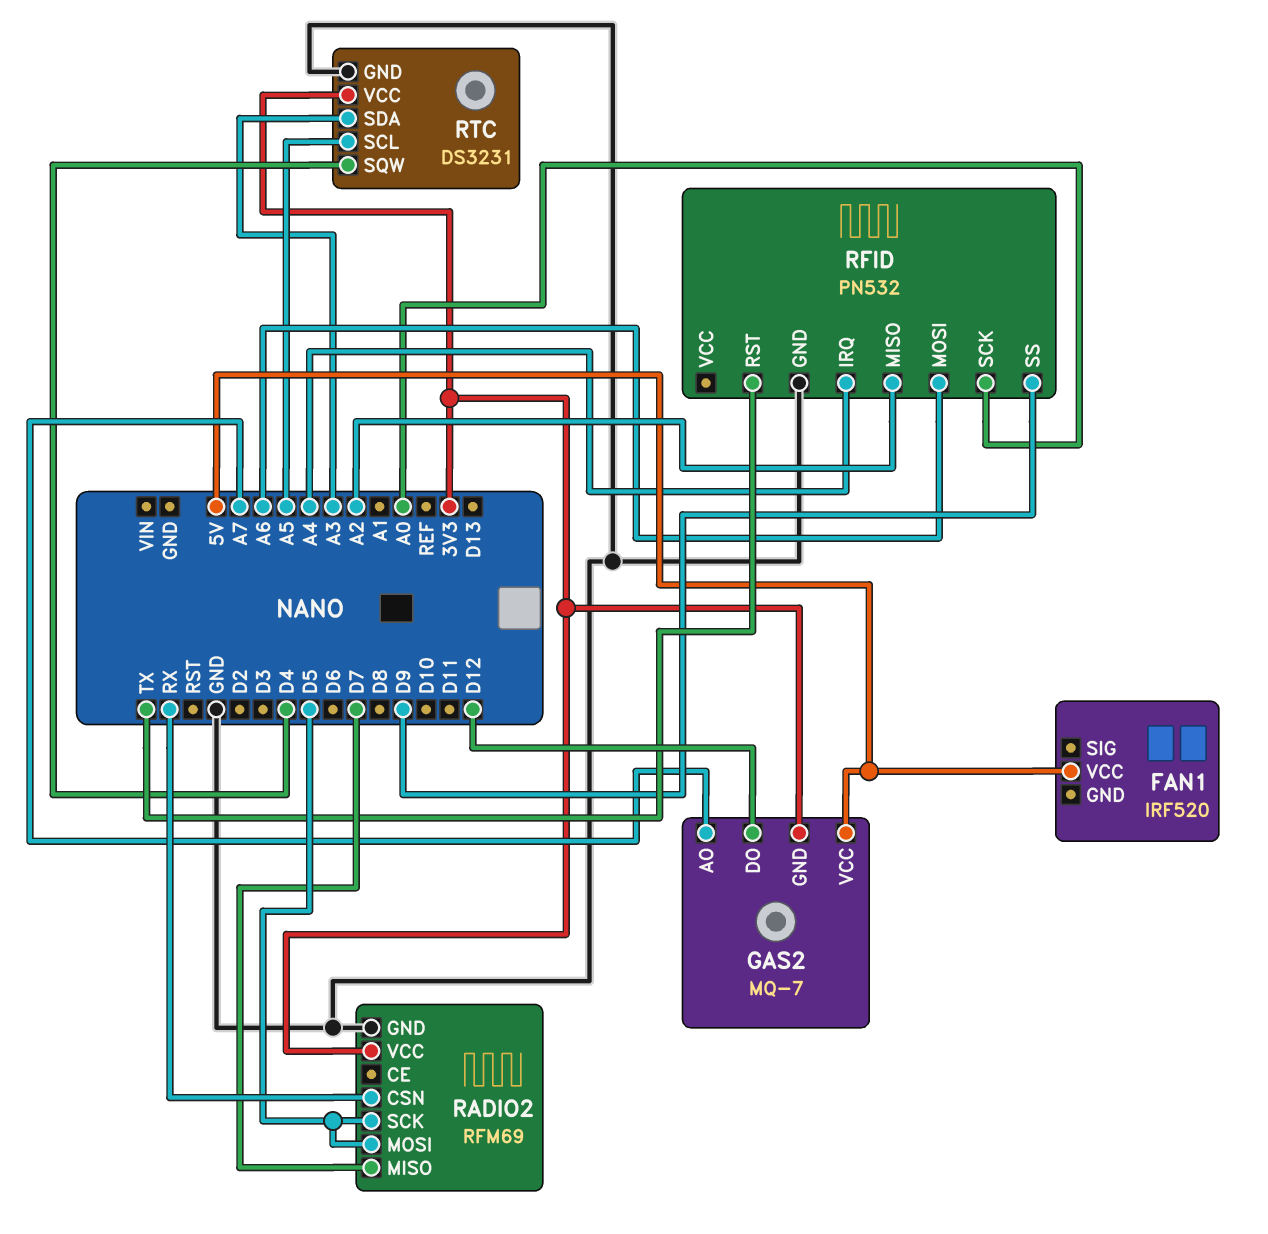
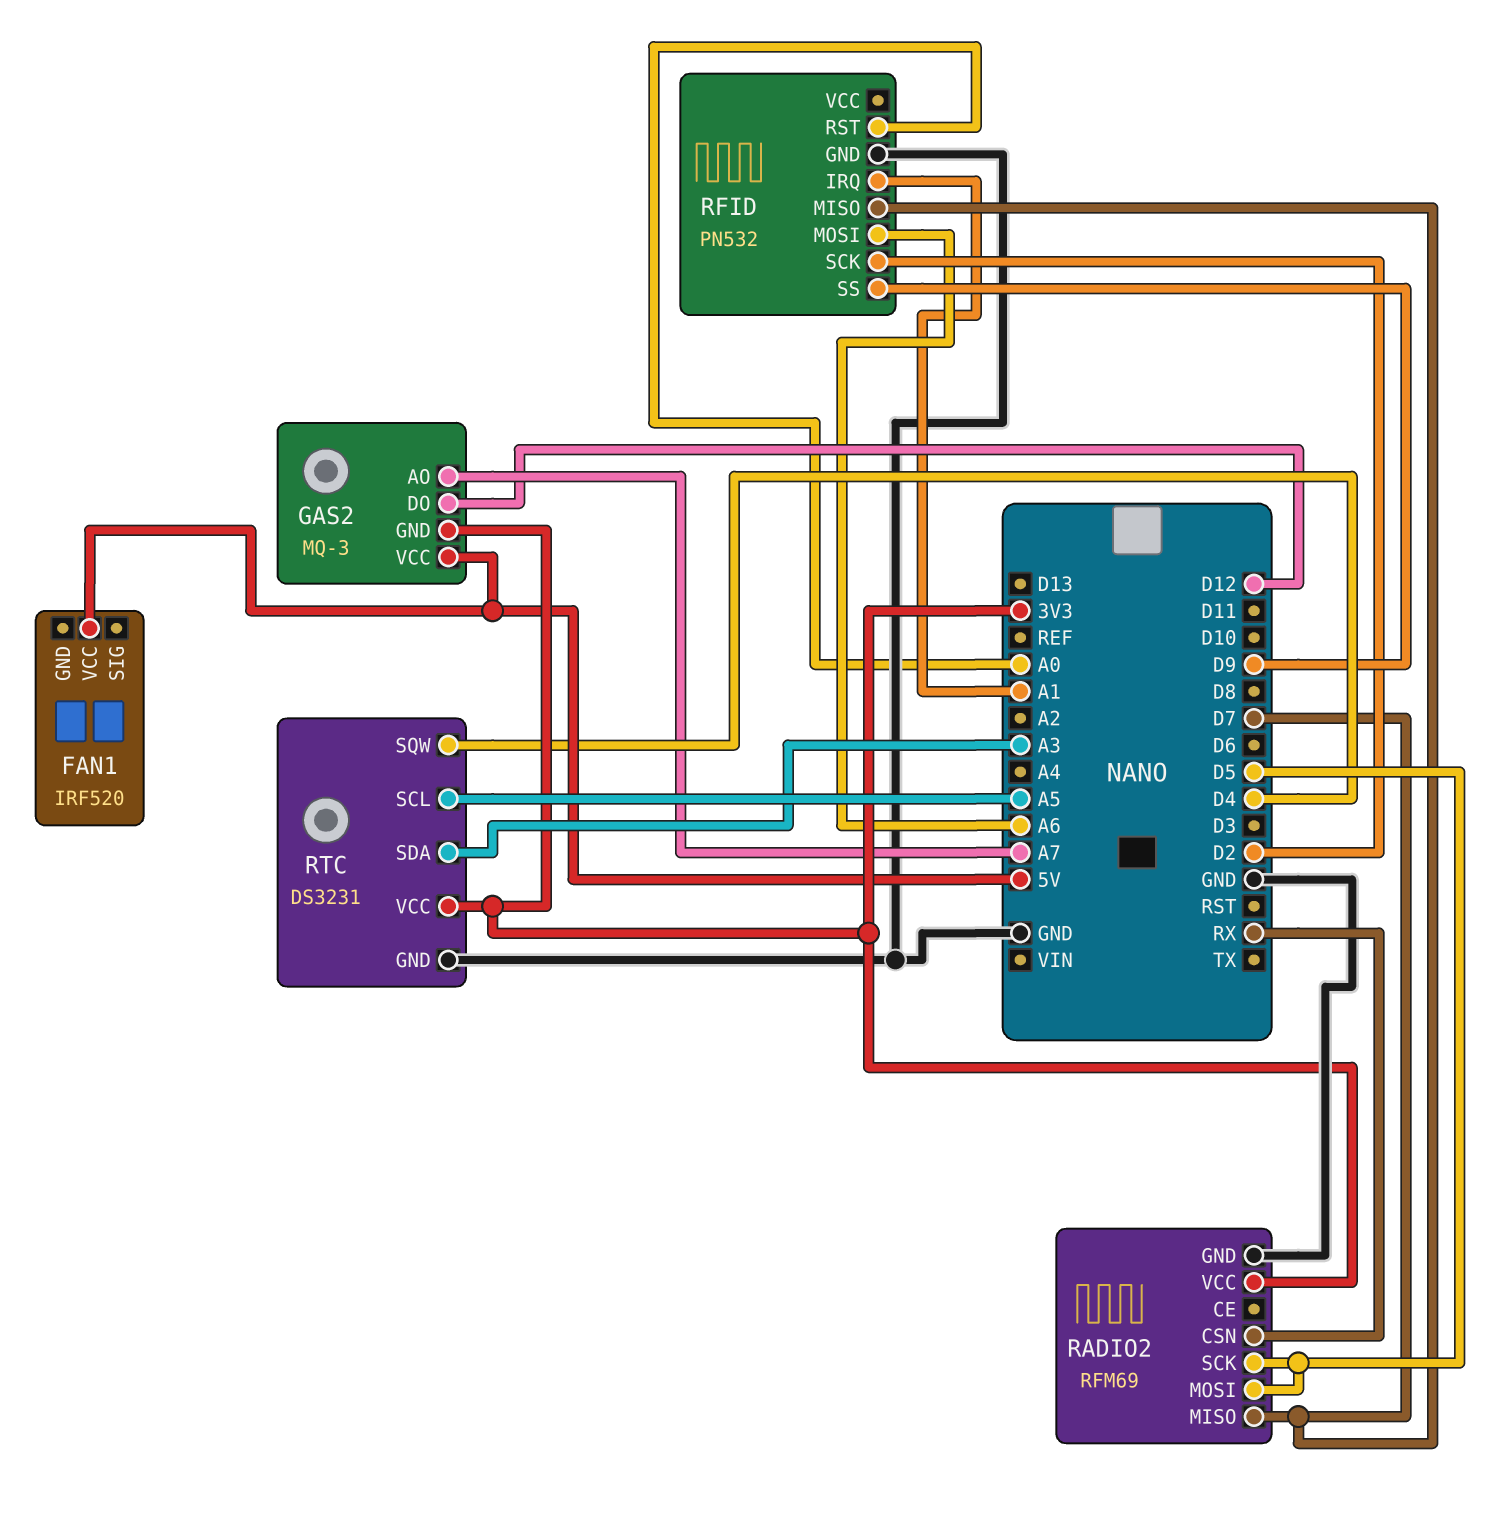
GAS2: MQ-7 -> MQ-3
RFID pin IRQ: A4 -> A1
RFID pin MISO: A2 -> D7
RFID pin RST: TX -> A0
RFID pin SCK: A0 -> D2

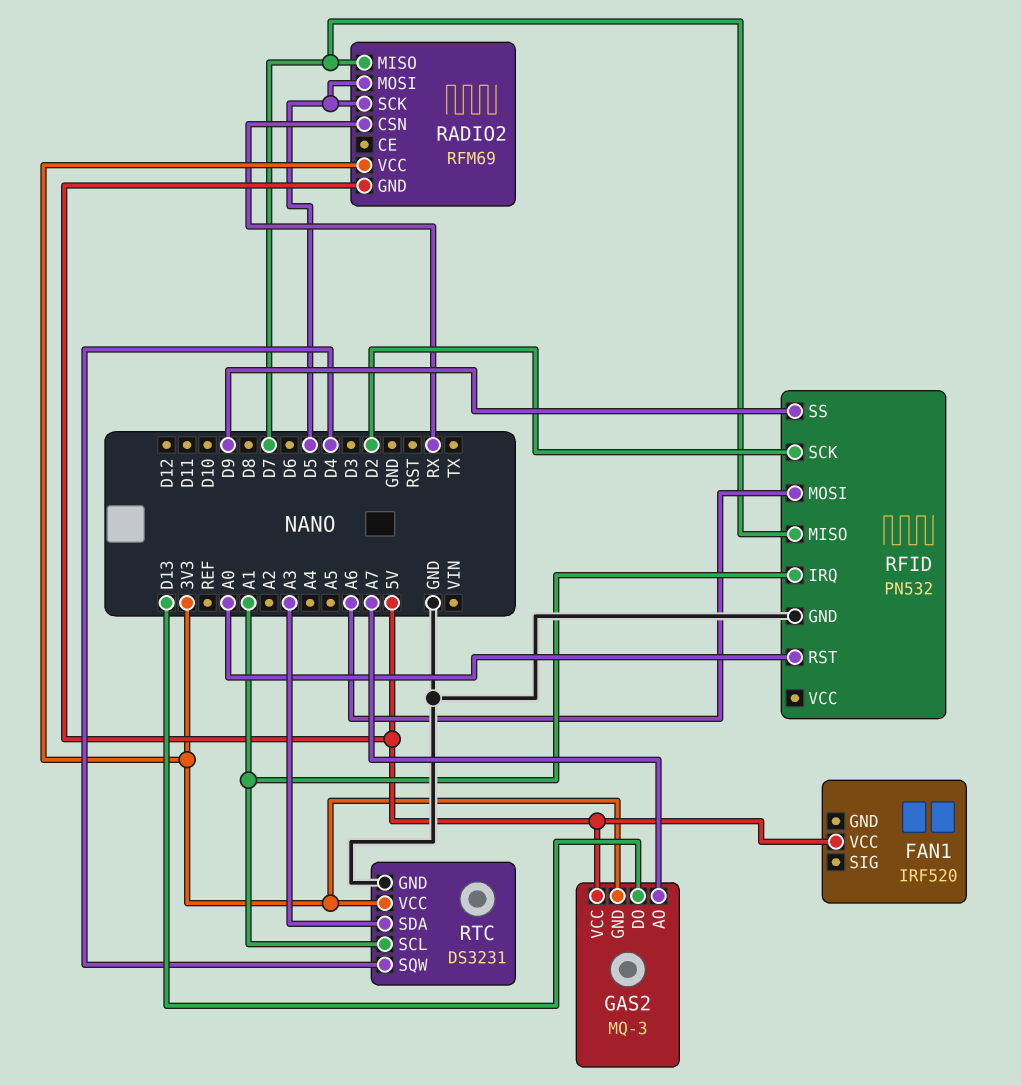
GAS2 pin DO: D12 -> D13
RADIO2 pin GND: GND -> 5V
RTC pin SCL: A5 -> A1

